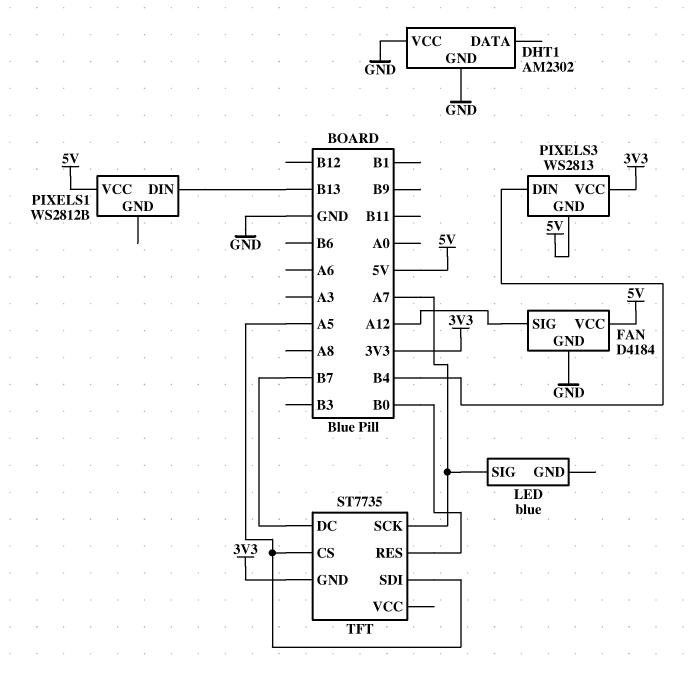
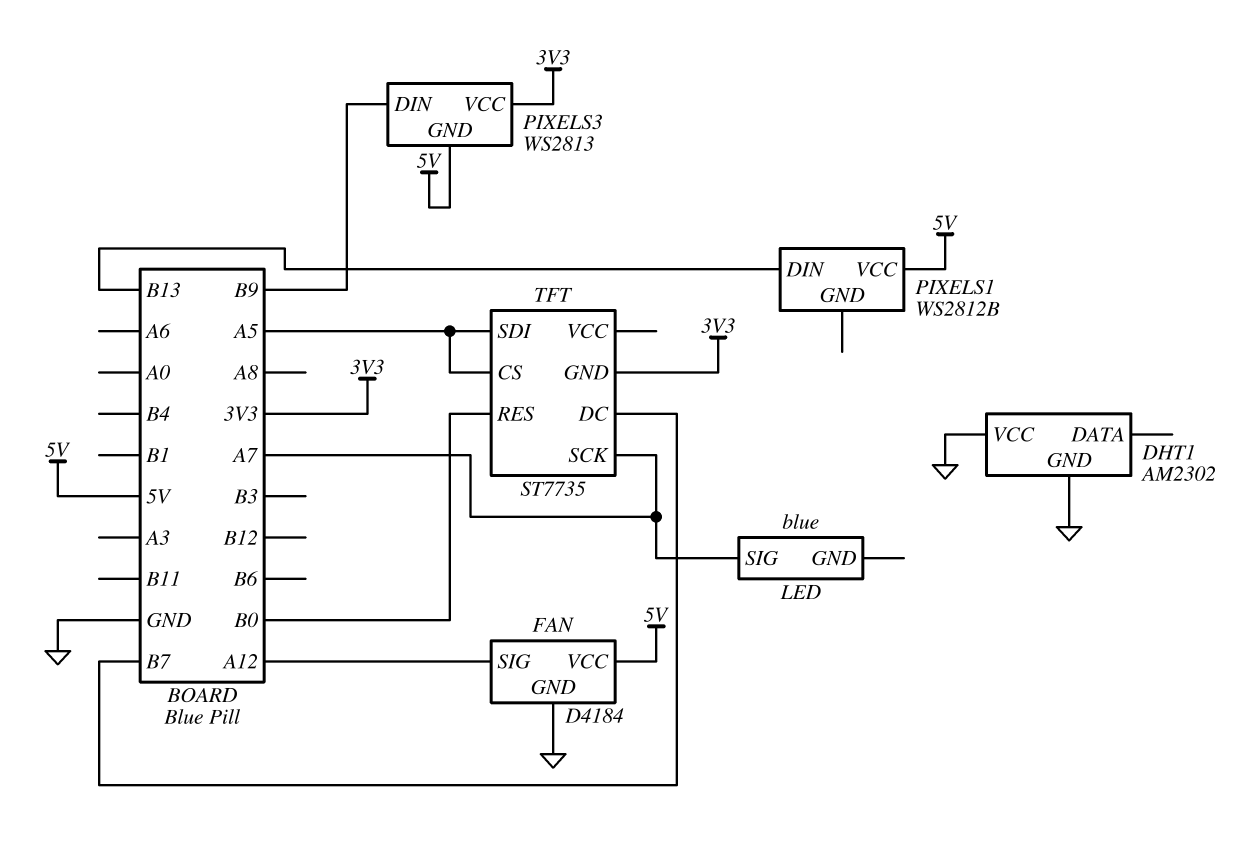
PIXELS3 pin DIN: B4 -> B9

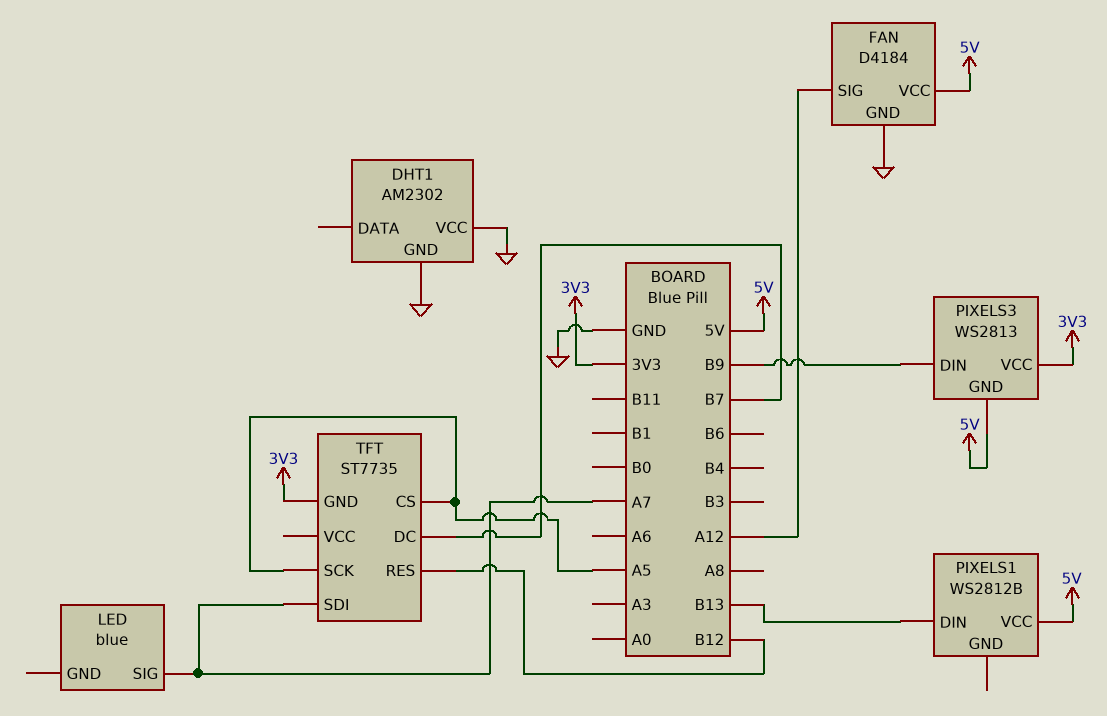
TFT pin RES: B0 -> B12
TFT pin SCK: A7 -> A5
TFT pin SDI: A5 -> A7

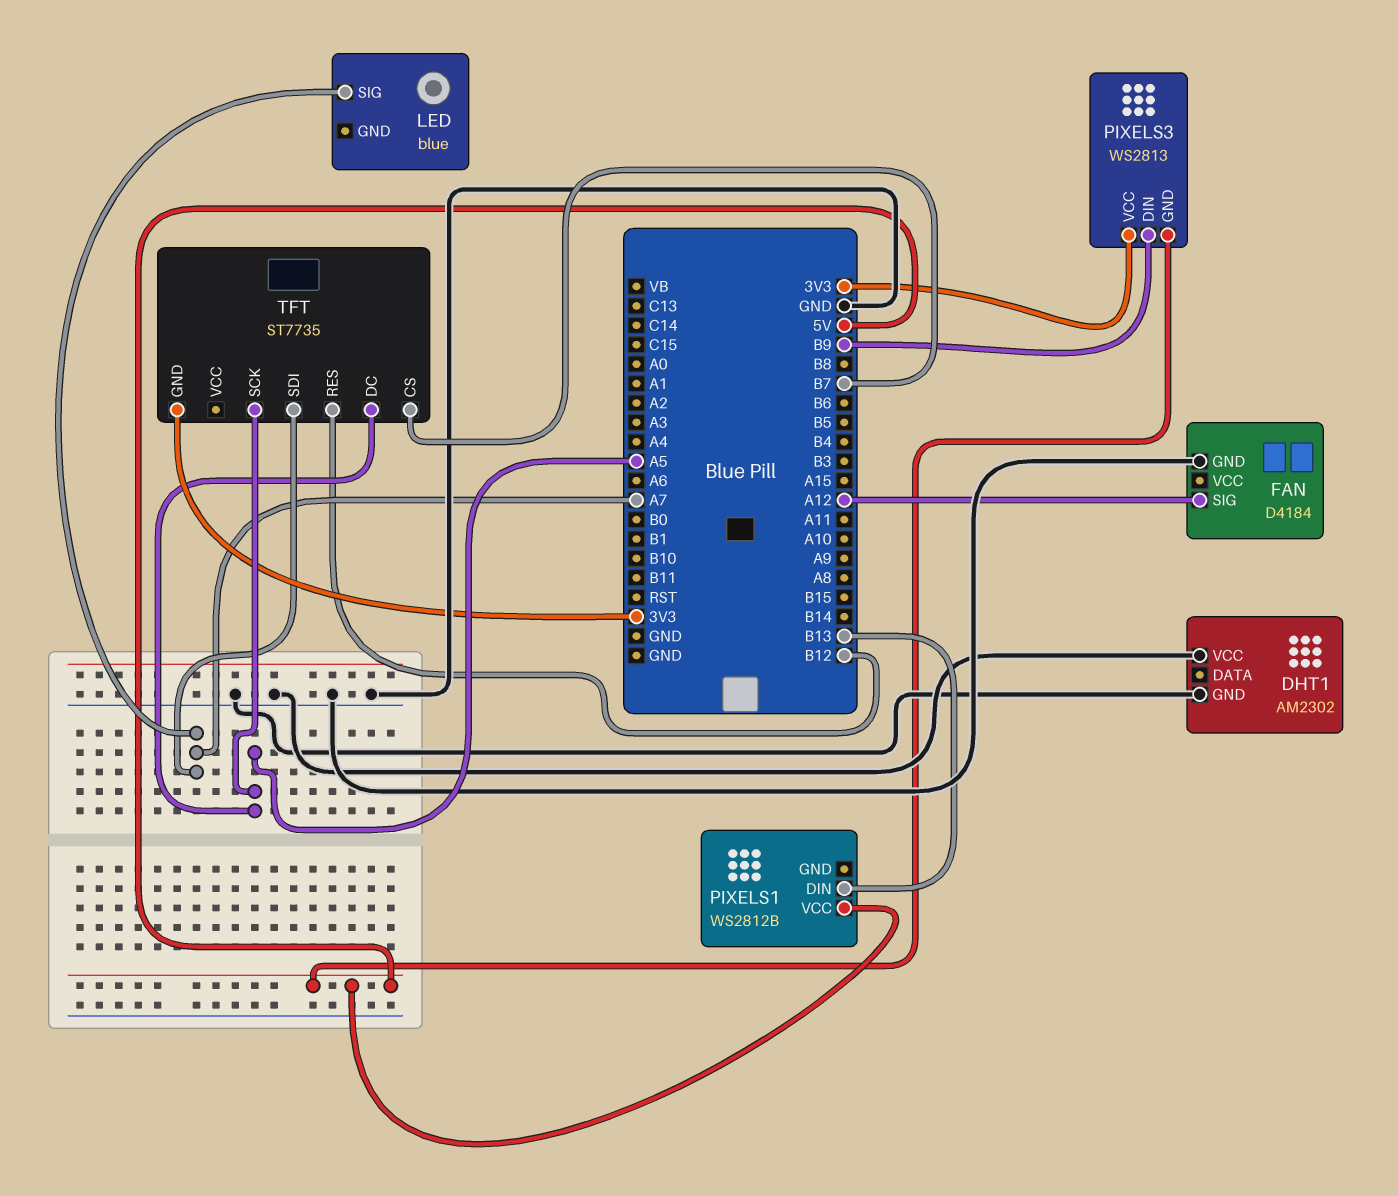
FAN pin VCC: 5V -> none
TFT pin CS: A5 -> B7
TFT pin DC: B7 -> A5

